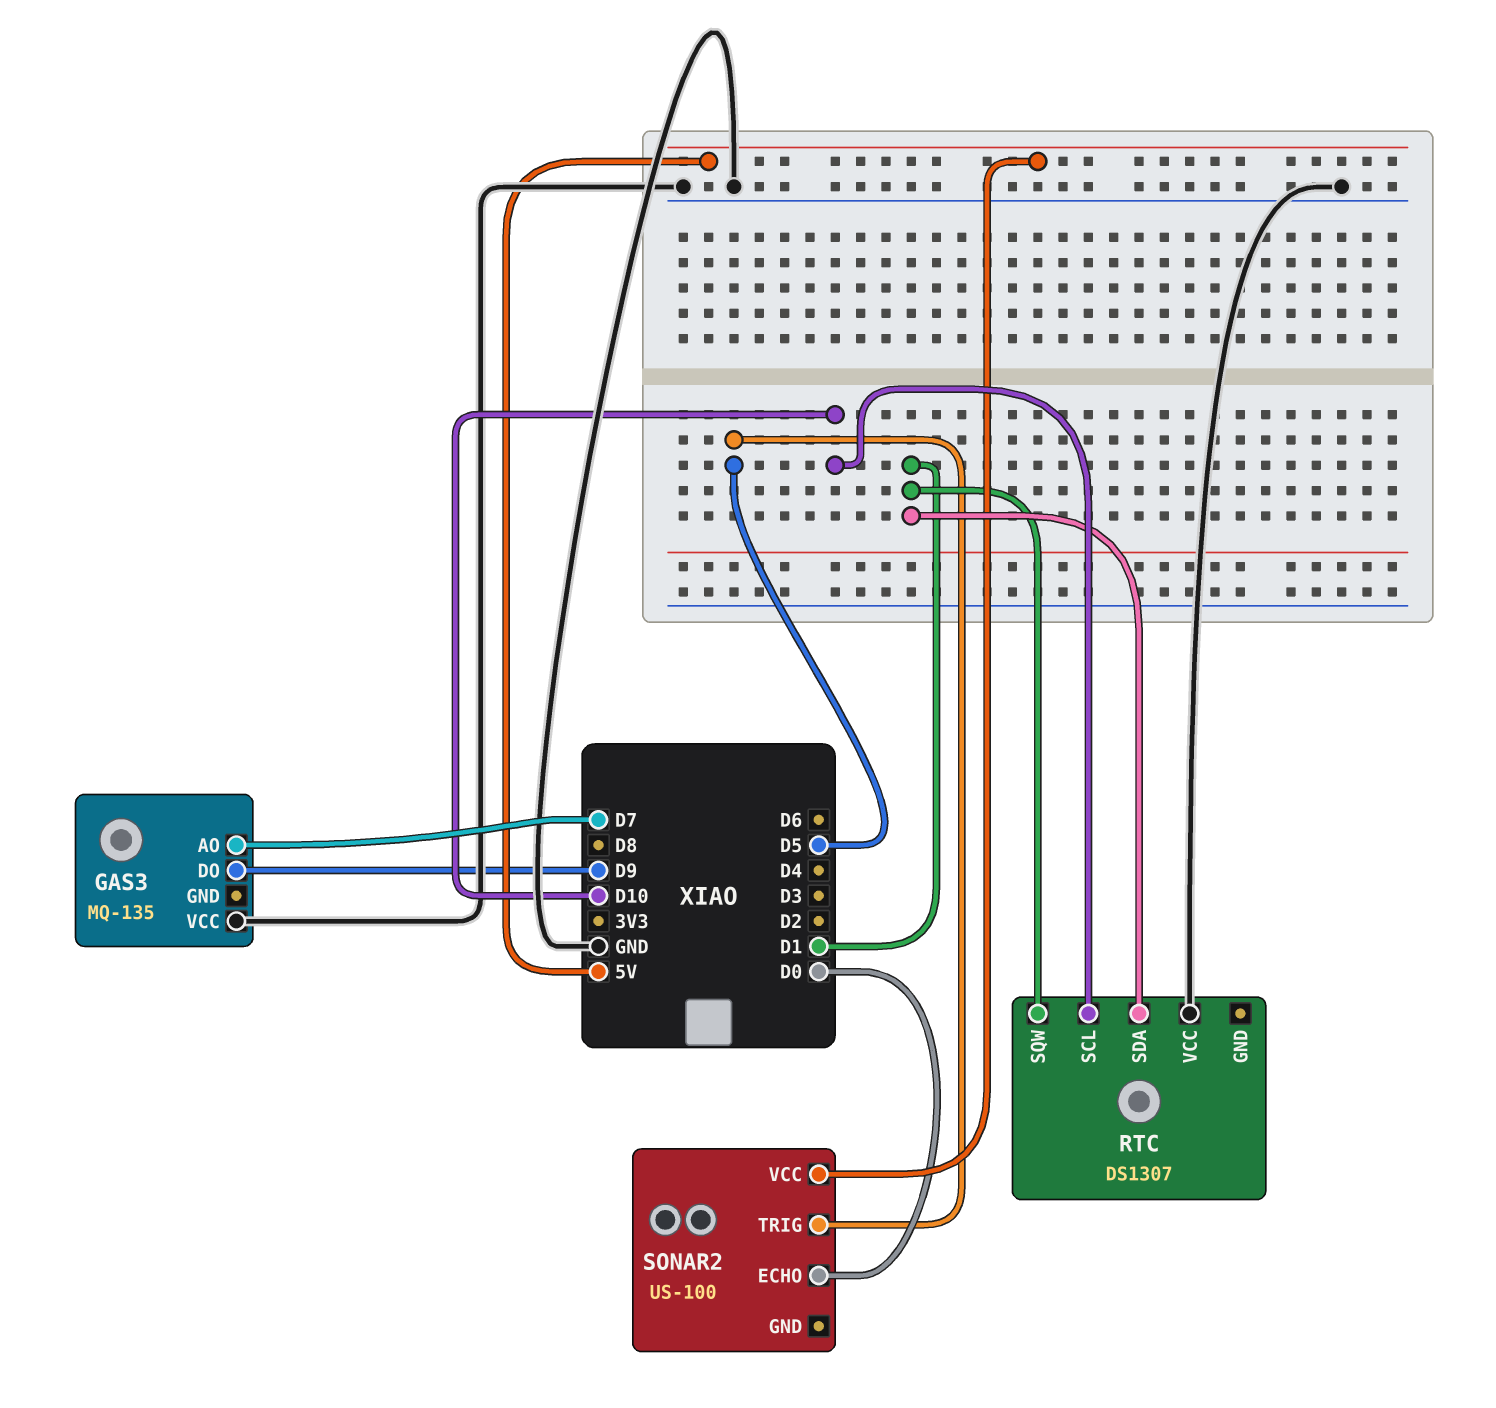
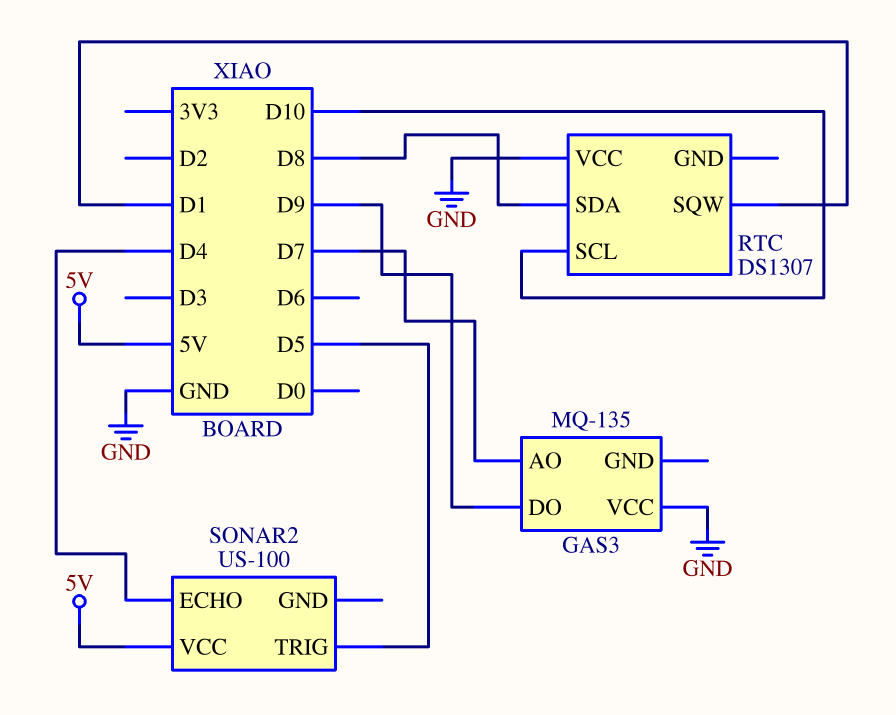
RTC pin SDA: D1 -> D8
SONAR2 pin ECHO: D0 -> D4

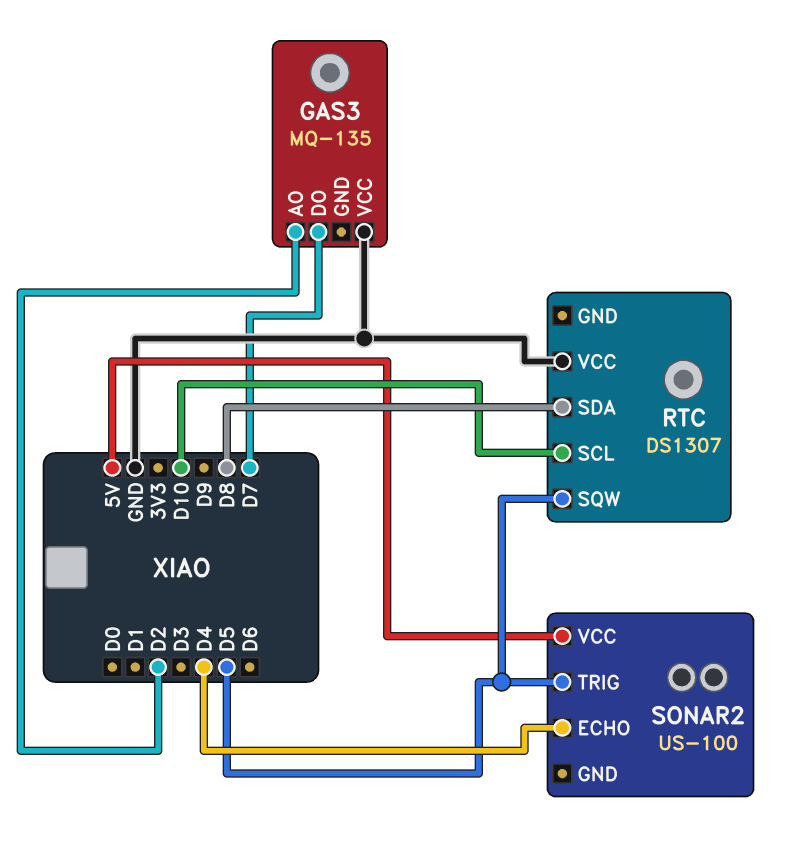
GAS3 pin AO: D7 -> D2
GAS3 pin DO: D9 -> D7
RTC pin SQW: D1 -> D5

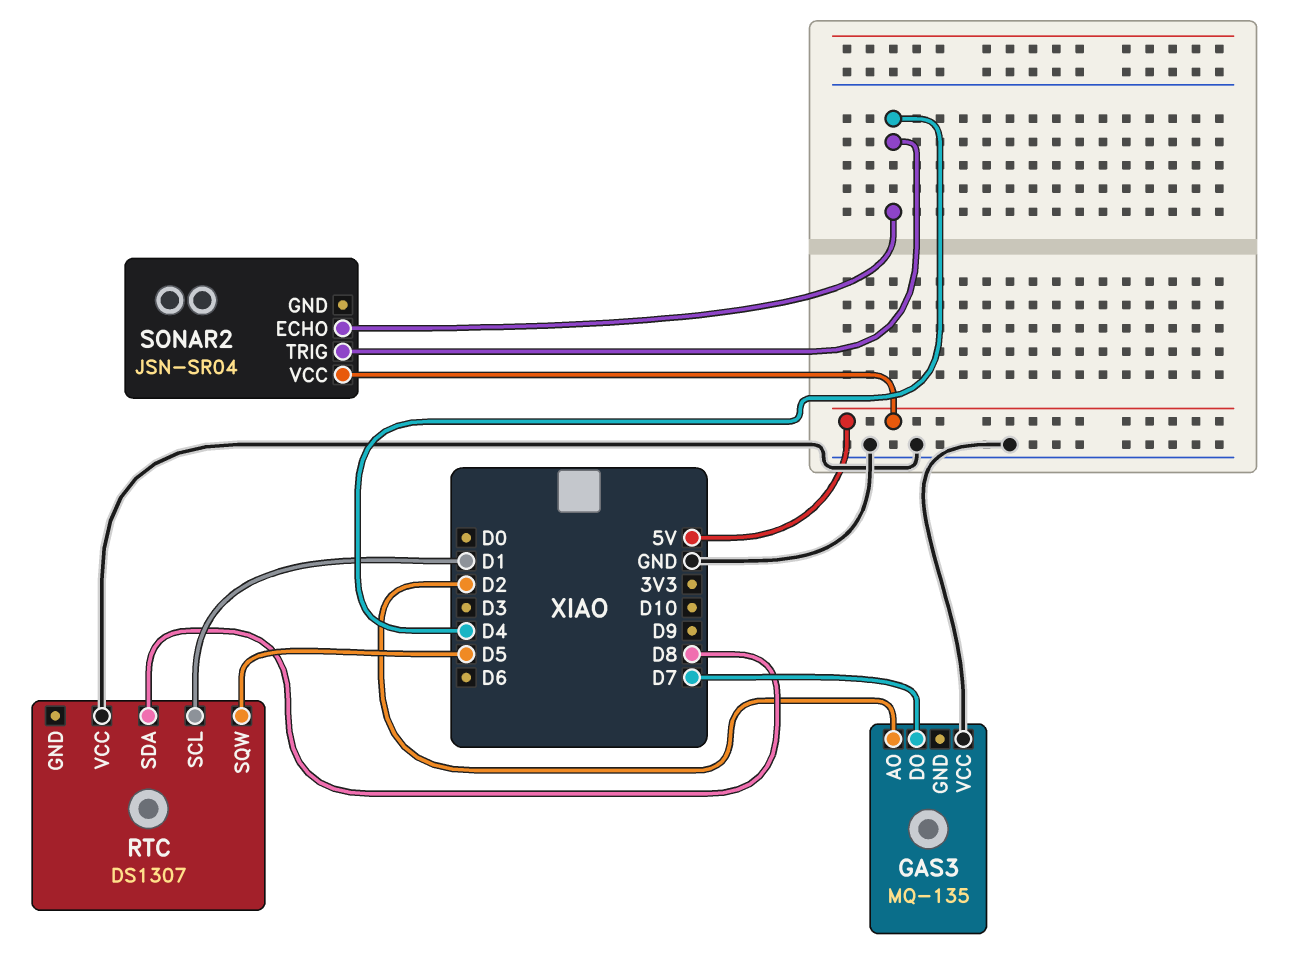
RTC pin SCL: D10 -> D1
SONAR2: US-100 -> JSN-SR04
SONAR2 pin TRIG: D5 -> D4

